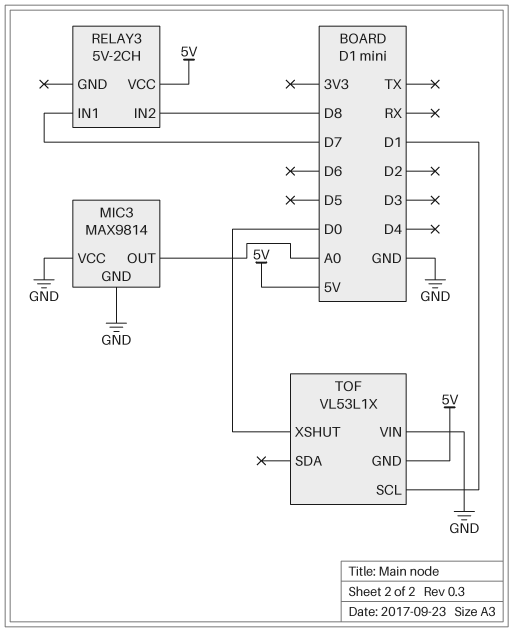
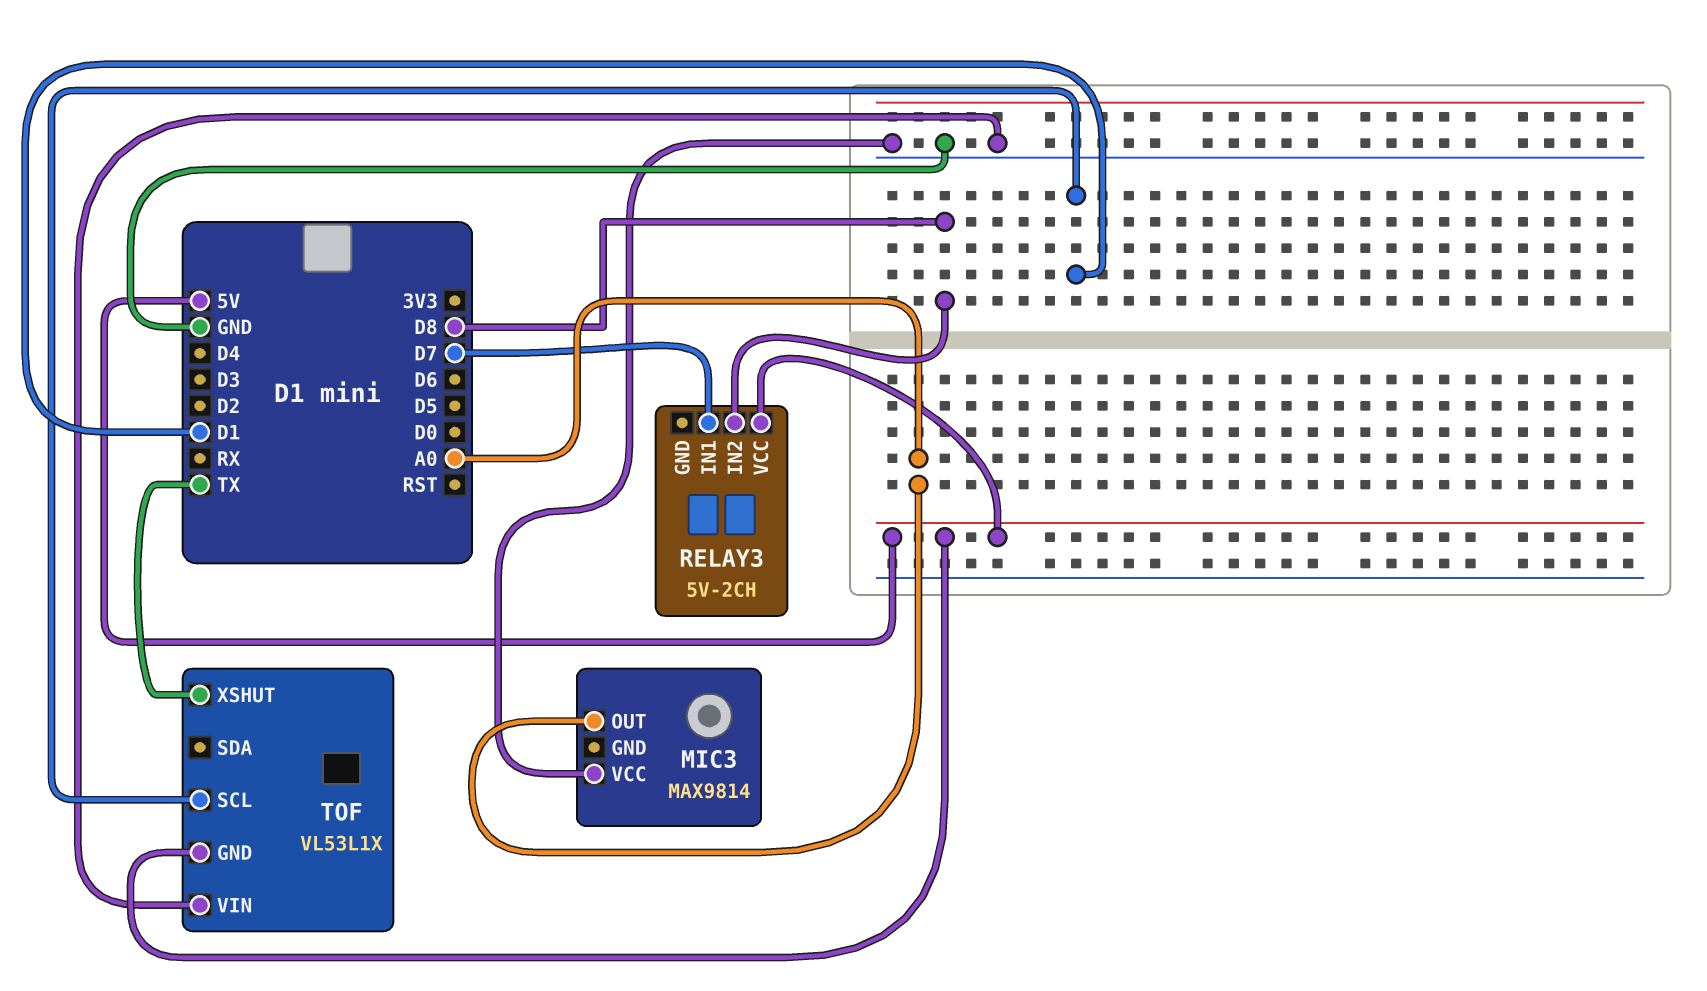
MIC3 pin GND: GND -> none
TOF pin XSHUT: D0 -> TX

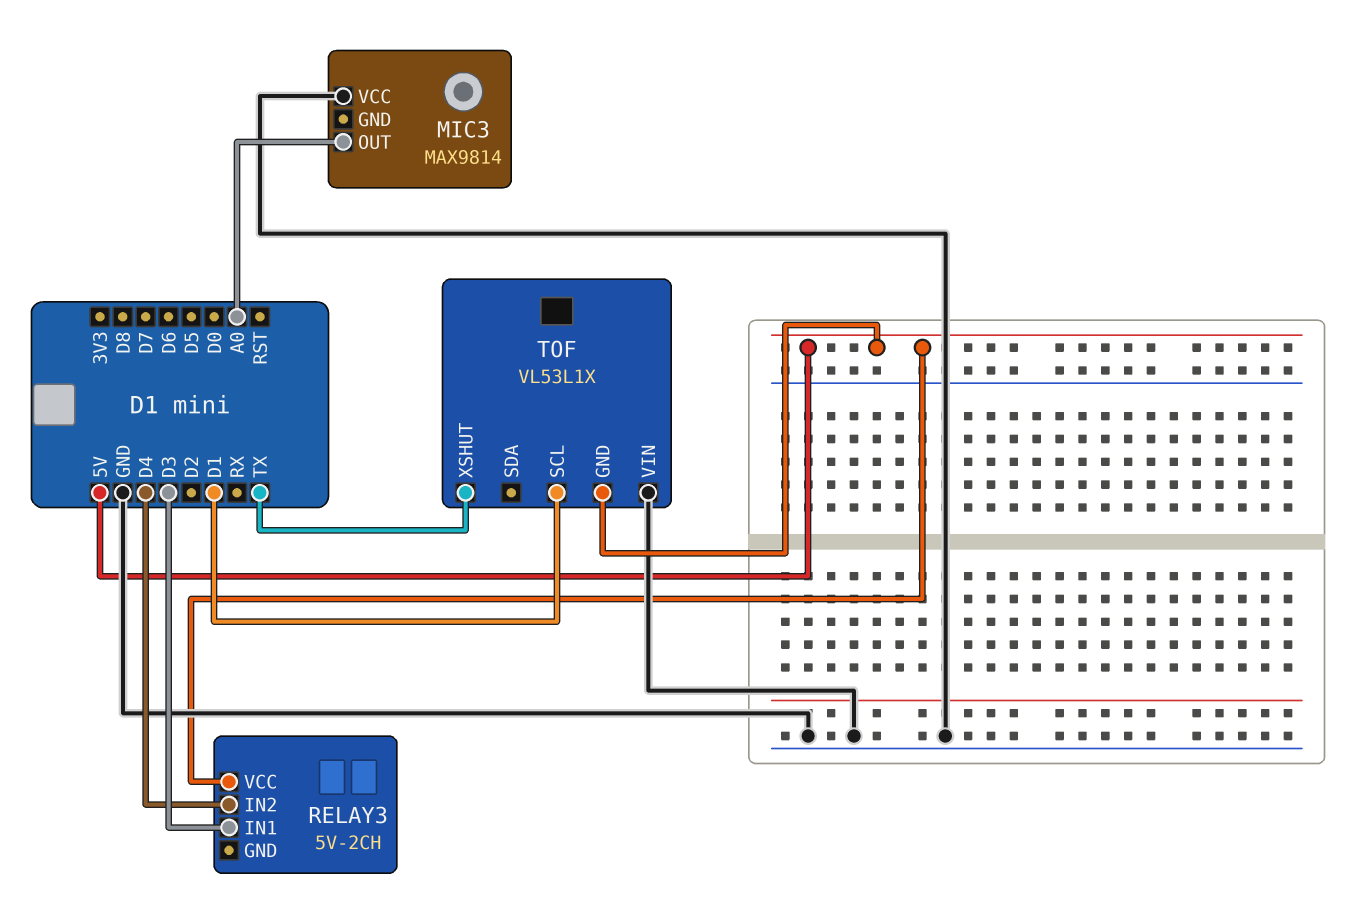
RELAY3 pin IN1: D7 -> D3
RELAY3 pin IN2: D8 -> D4

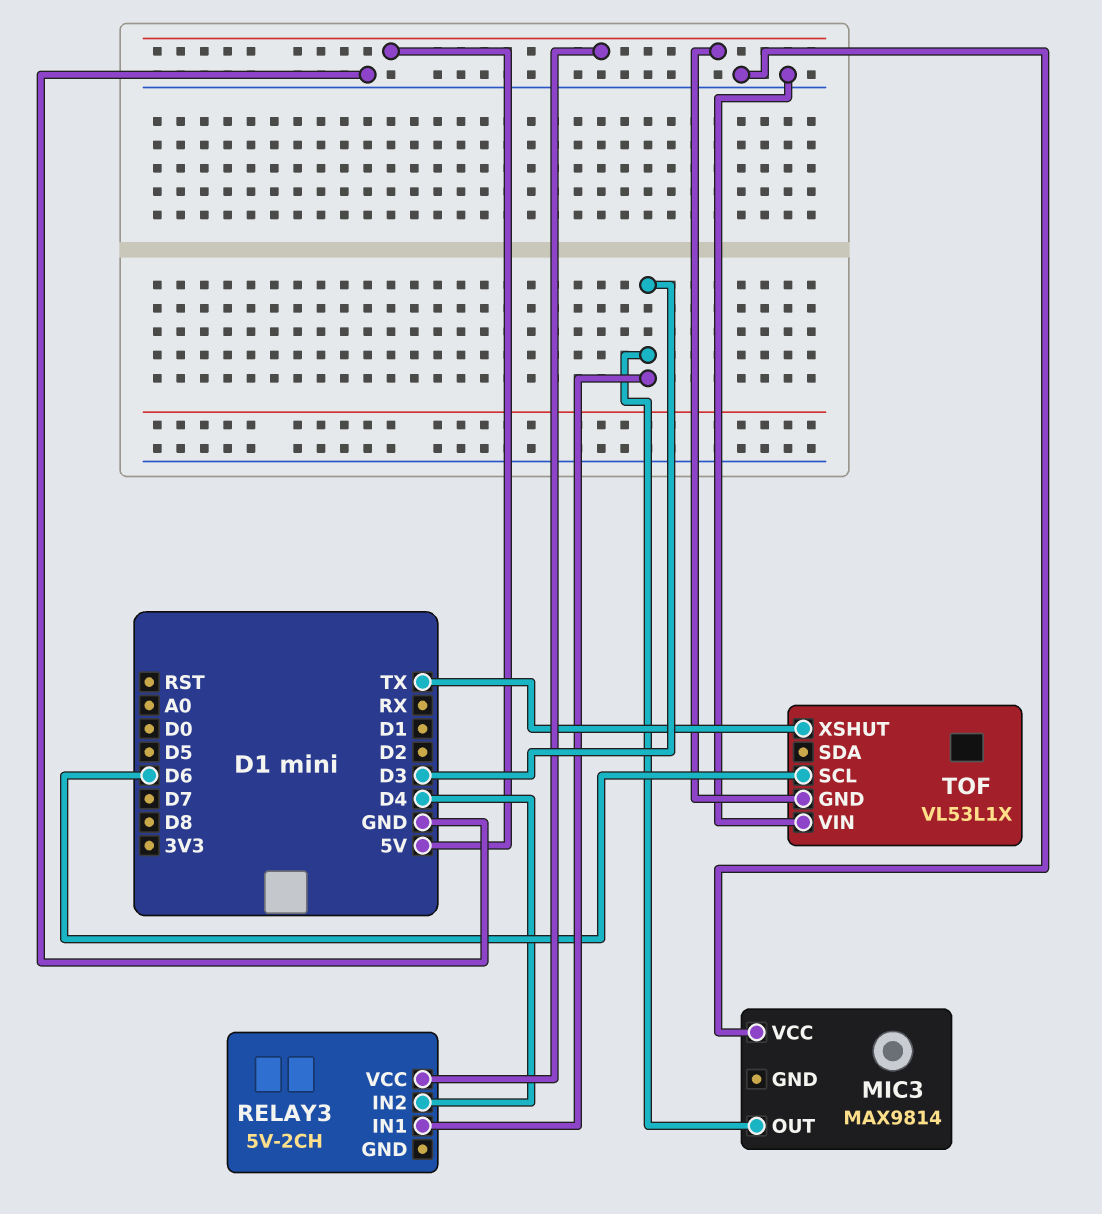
MIC3 pin OUT: A0 -> D3
TOF pin SCL: D1 -> D6

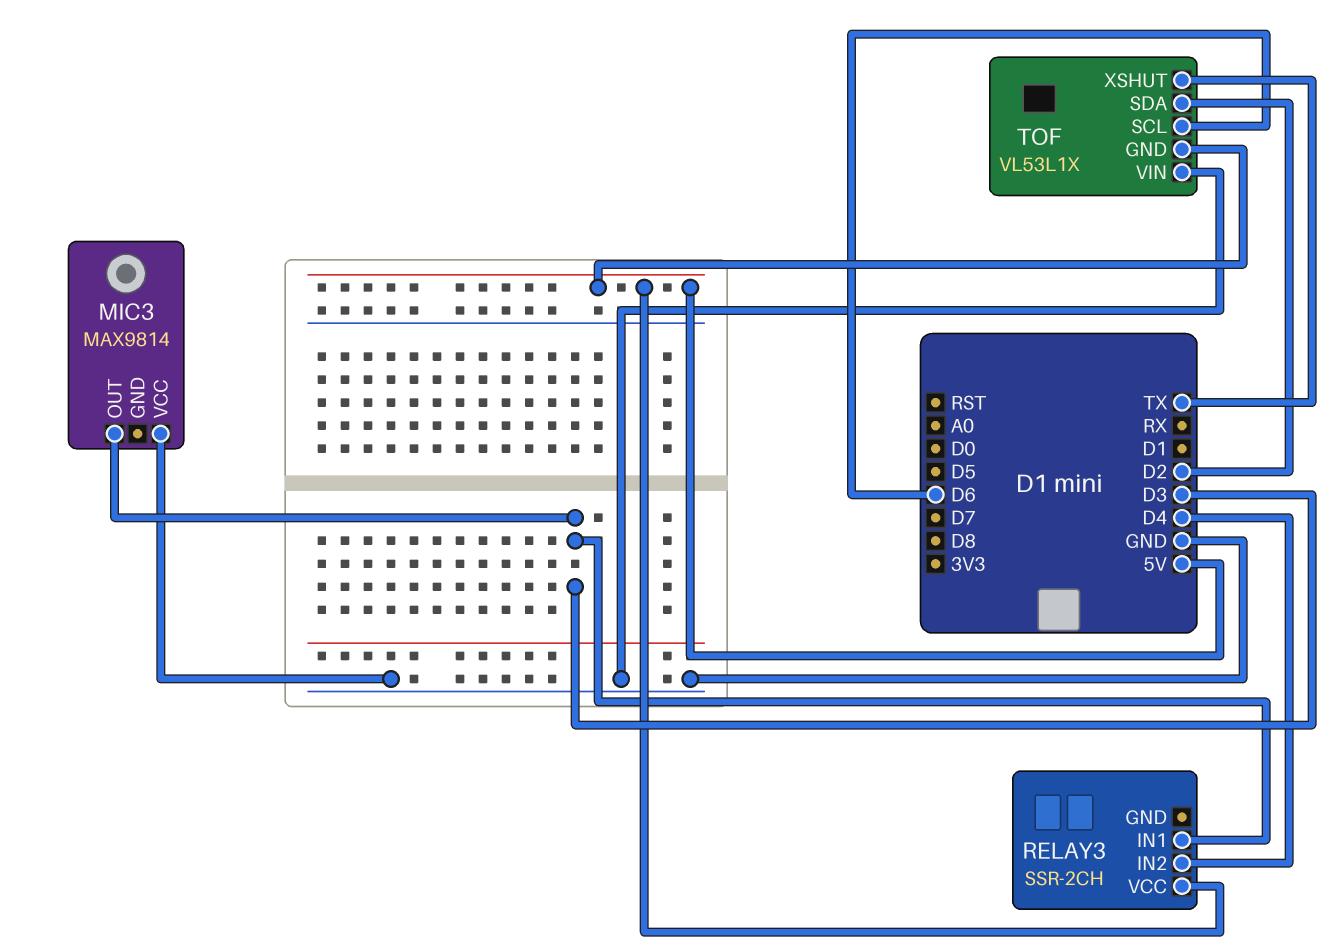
RELAY3: 5V-2CH -> SSR-2CH
TOF pin SDA: none -> D2

